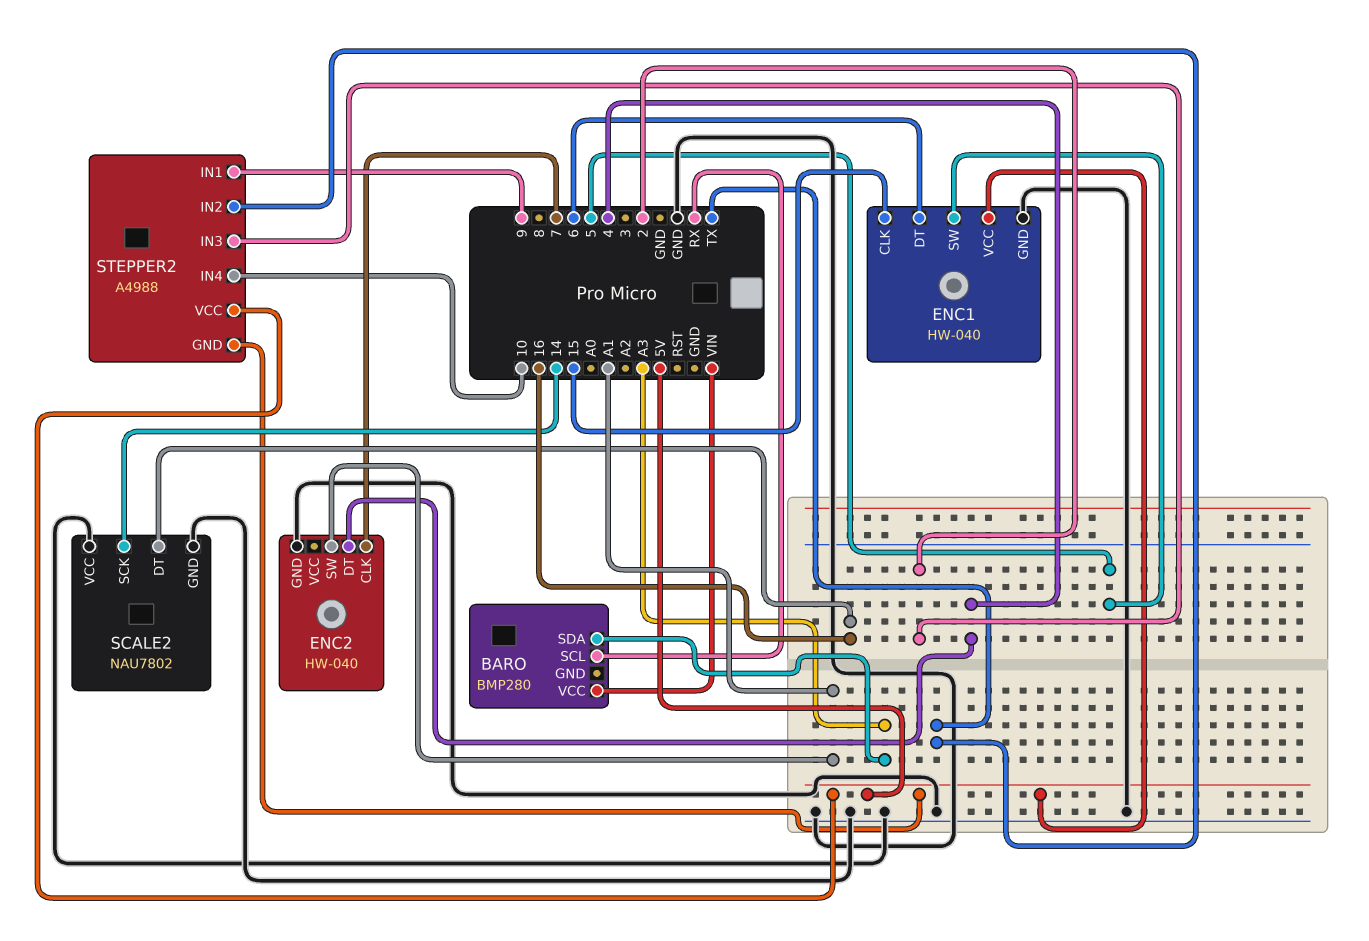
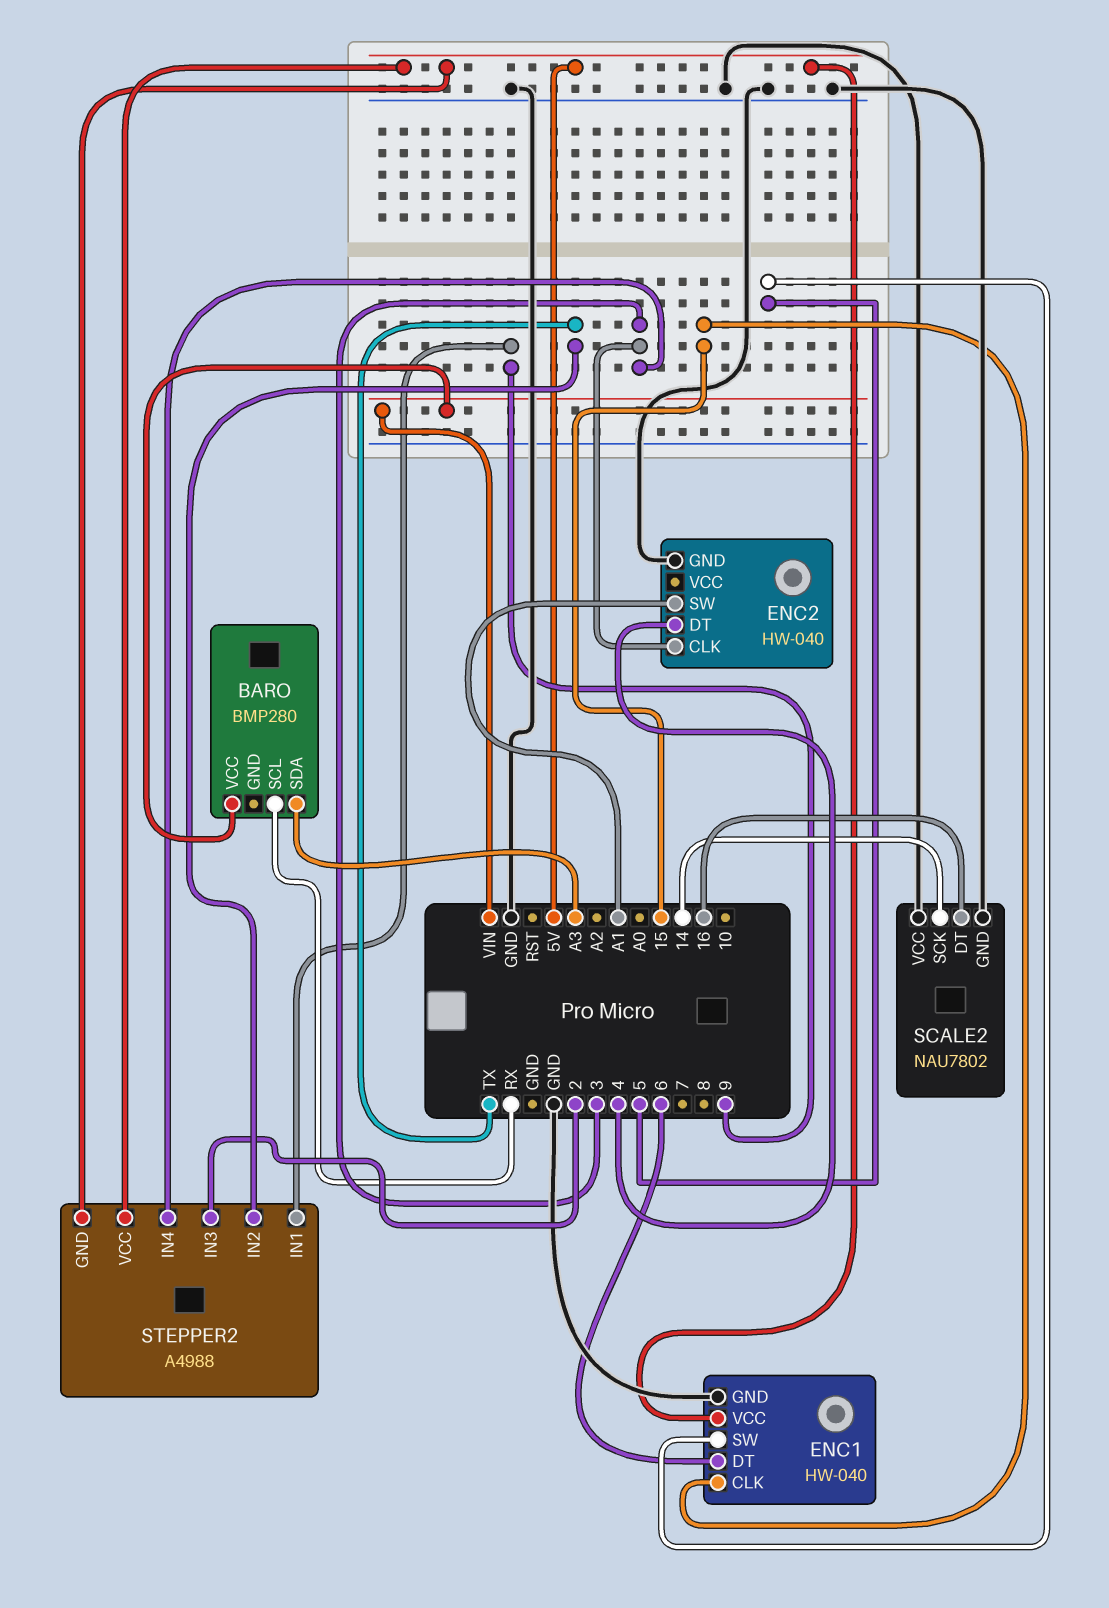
ENC2 pin CLK: 7 -> 3
STEPPER2 pin IN4: 10 -> 3

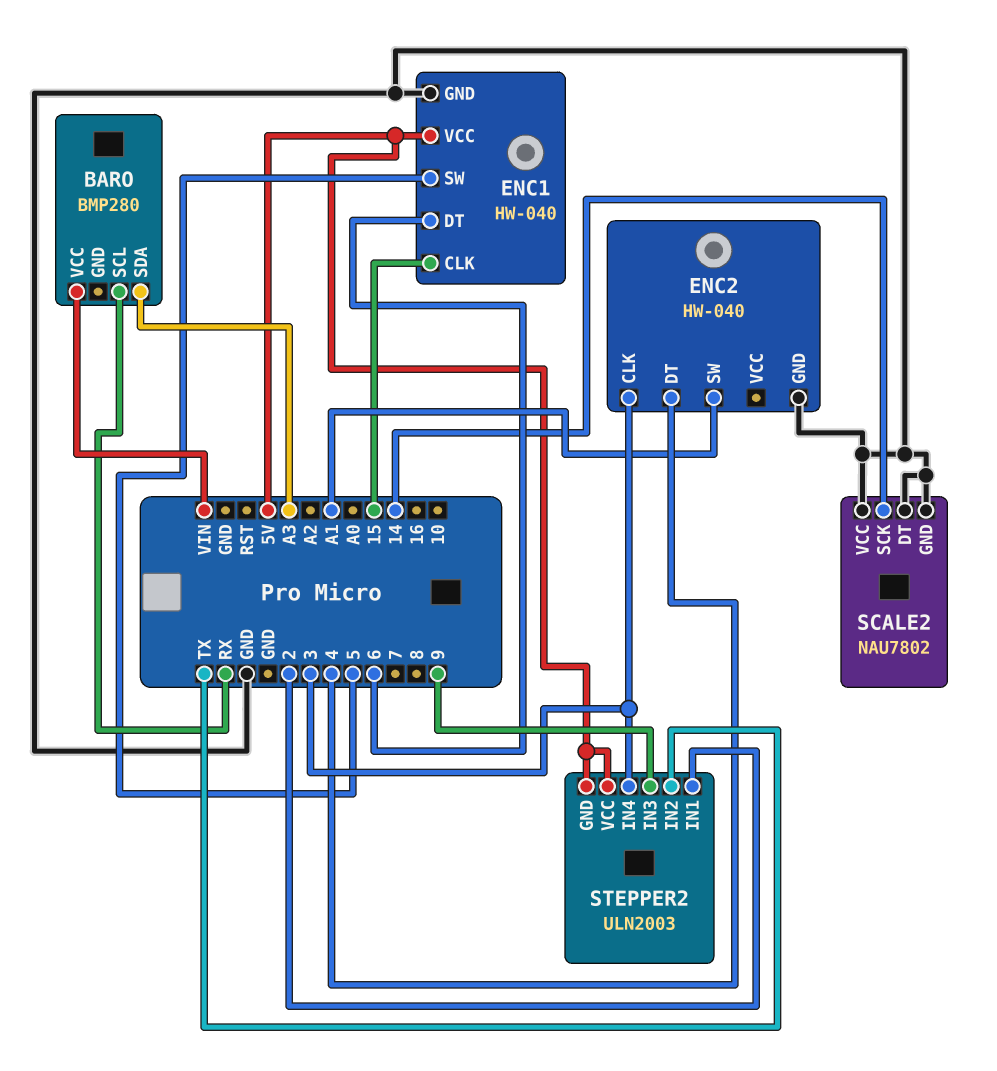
SCALE2 pin DT: 16 -> GND
STEPPER2: A4988 -> ULN2003
STEPPER2 pin IN1: 9 -> 2
STEPPER2 pin IN3: 2 -> 9

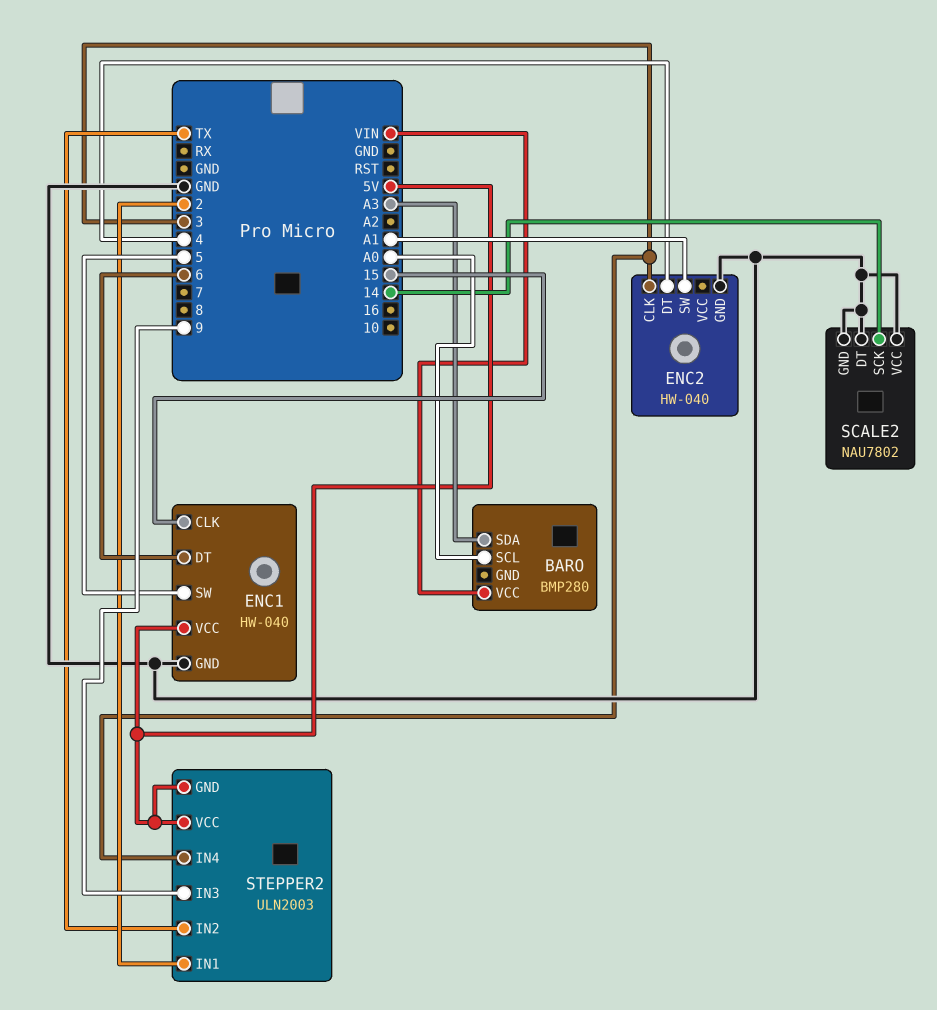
BARO pin SCL: RX -> A0

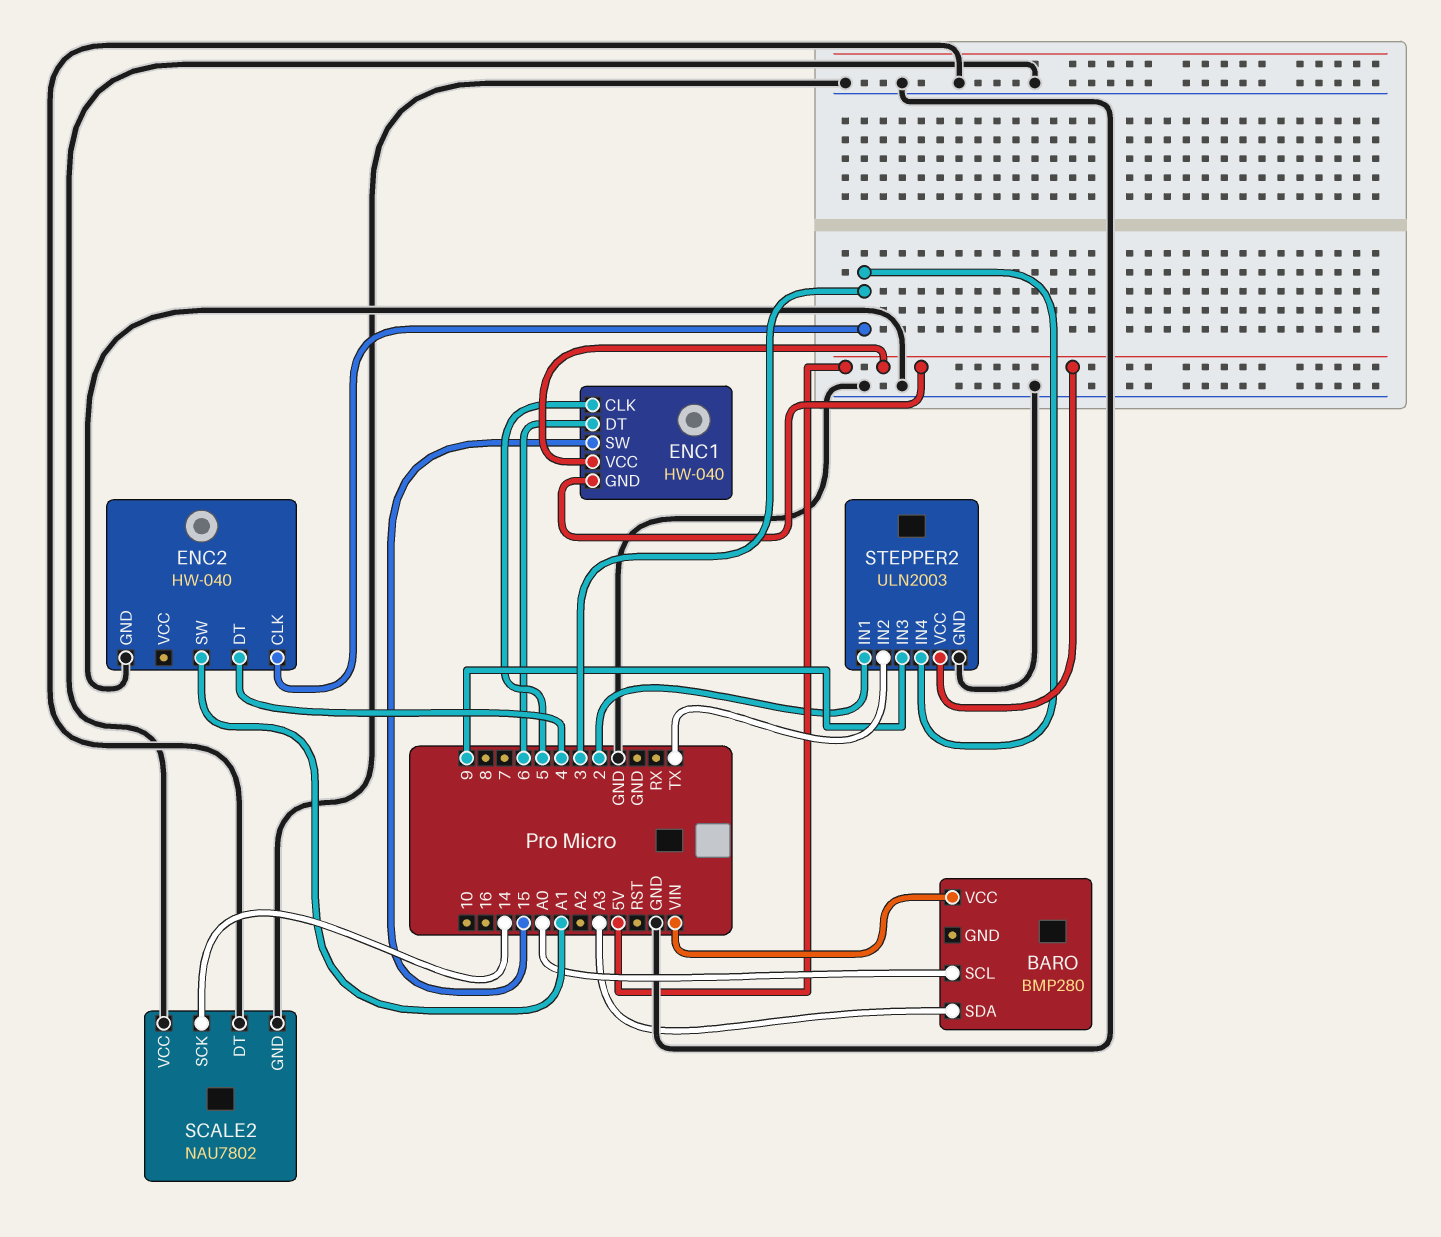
ENC1 pin CLK: 15 -> 5
ENC1 pin GND: GND -> 5V
ENC1 pin SW: 5 -> 15
STEPPER2 pin GND: 5V -> GND

